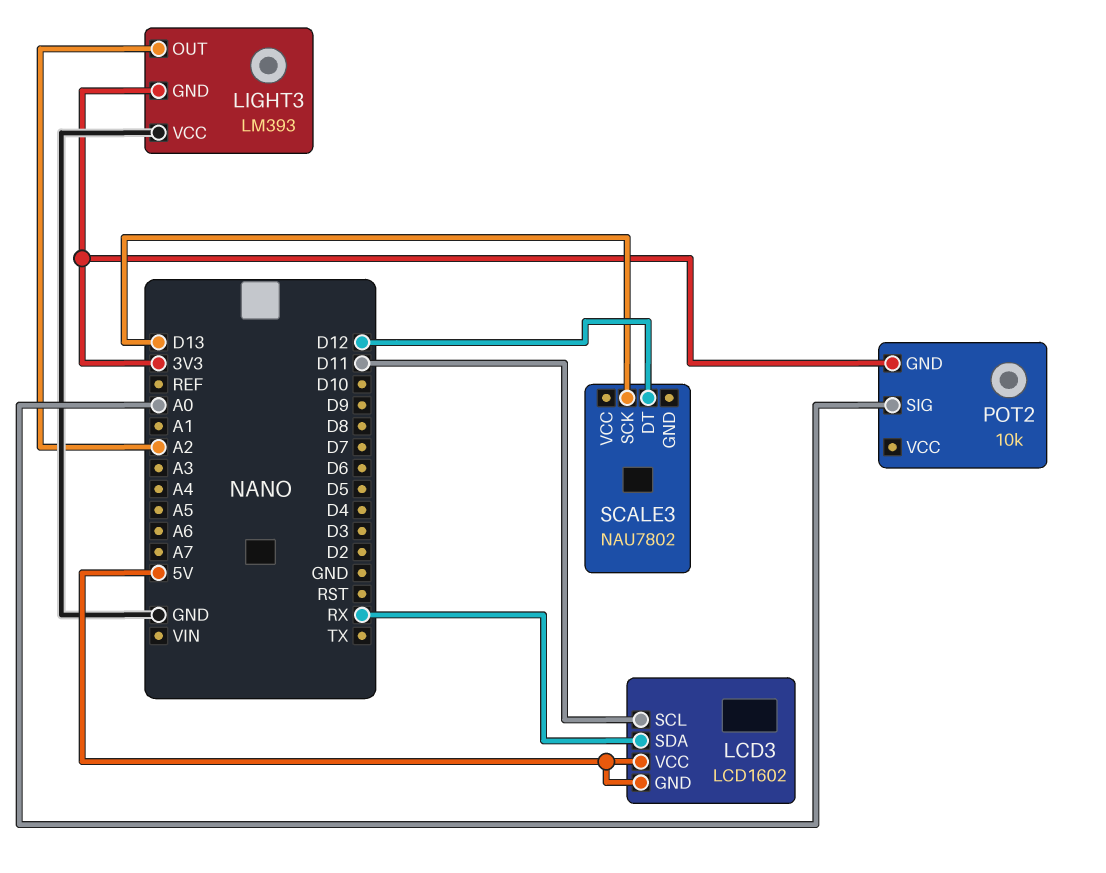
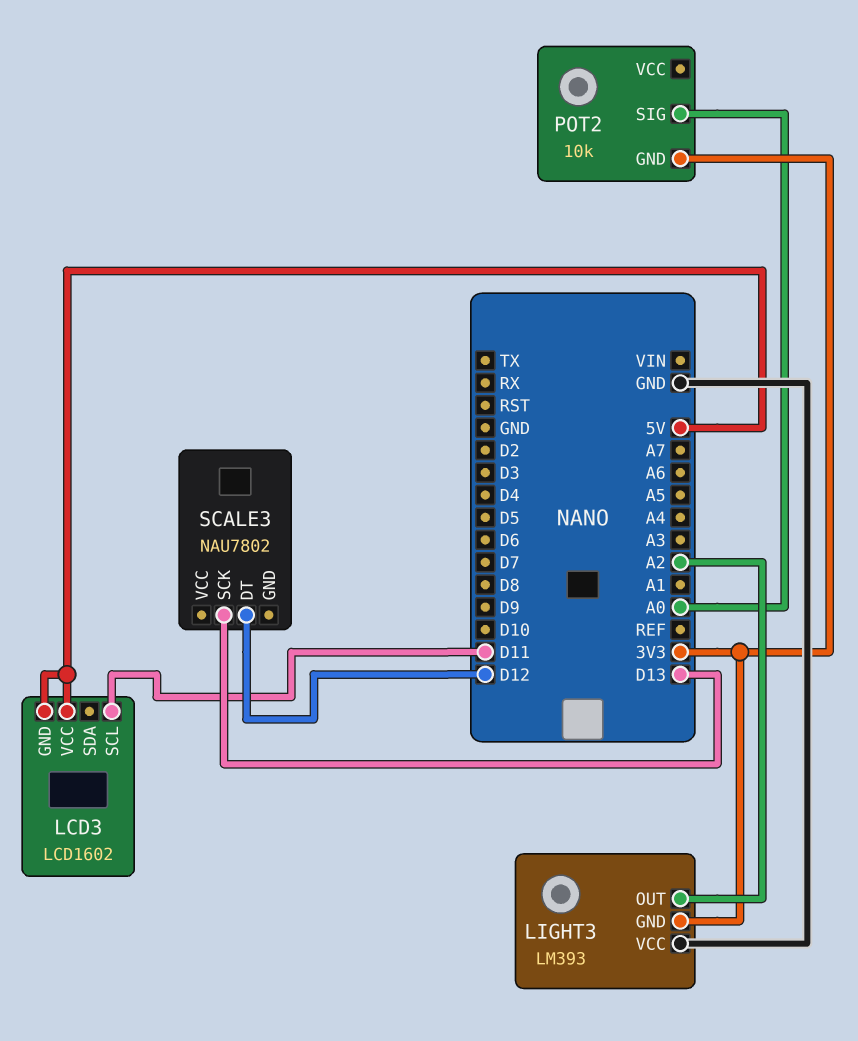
LCD3 pin SDA: RX -> none

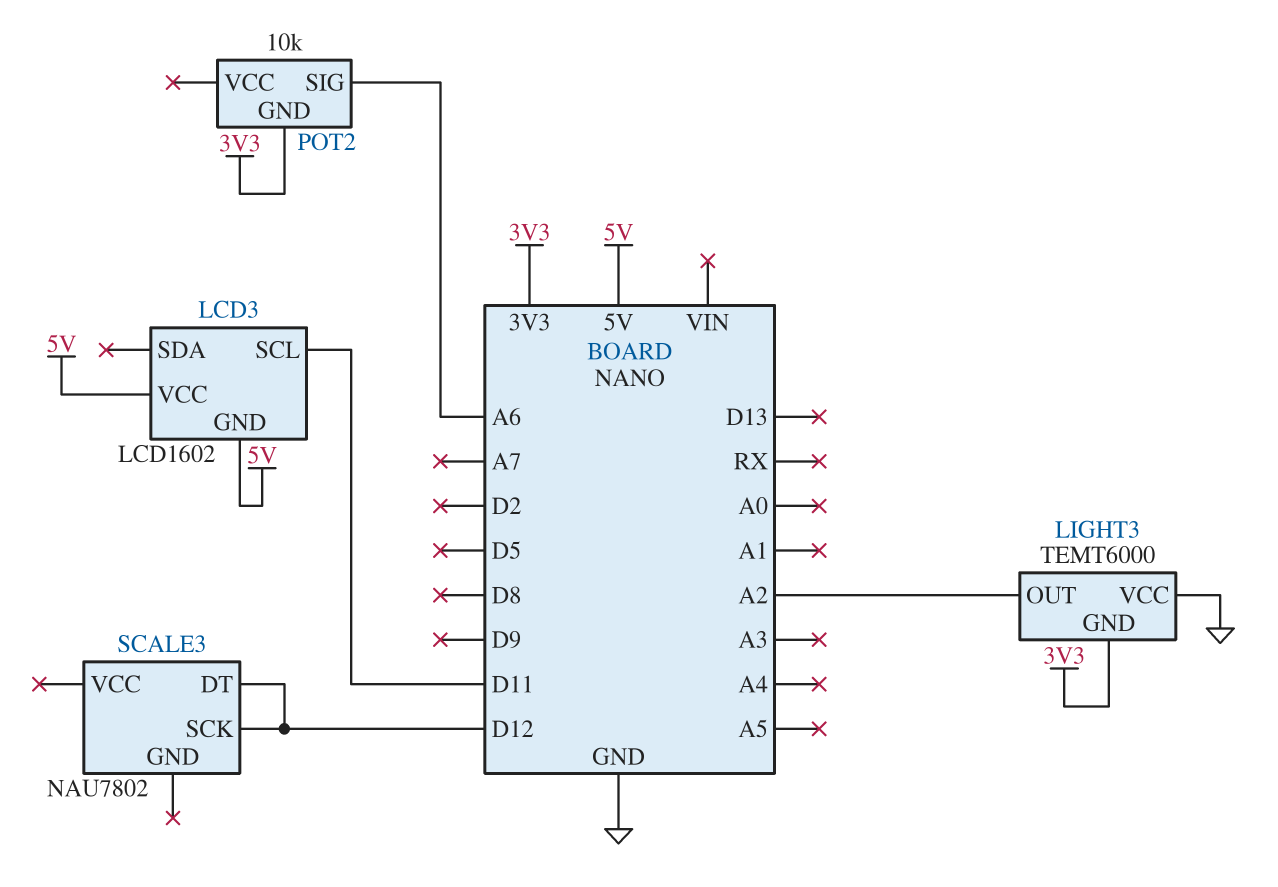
LIGHT3: LM393 -> TEMT6000
POT2 pin SIG: A0 -> A6
SCALE3 pin SCK: D13 -> D12

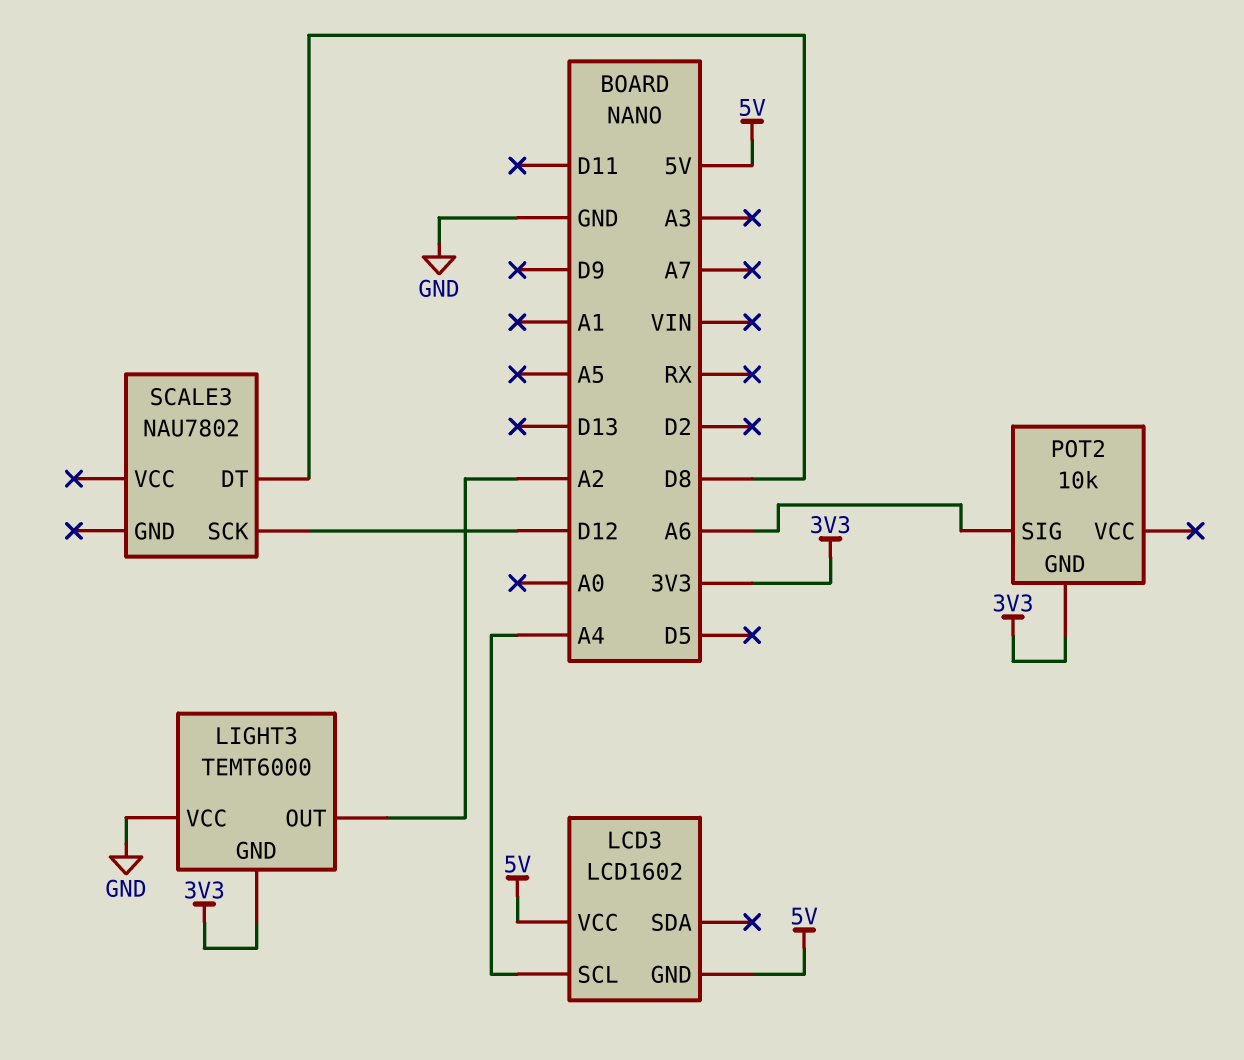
LCD3 pin SCL: D11 -> A4
SCALE3 pin DT: D12 -> D8

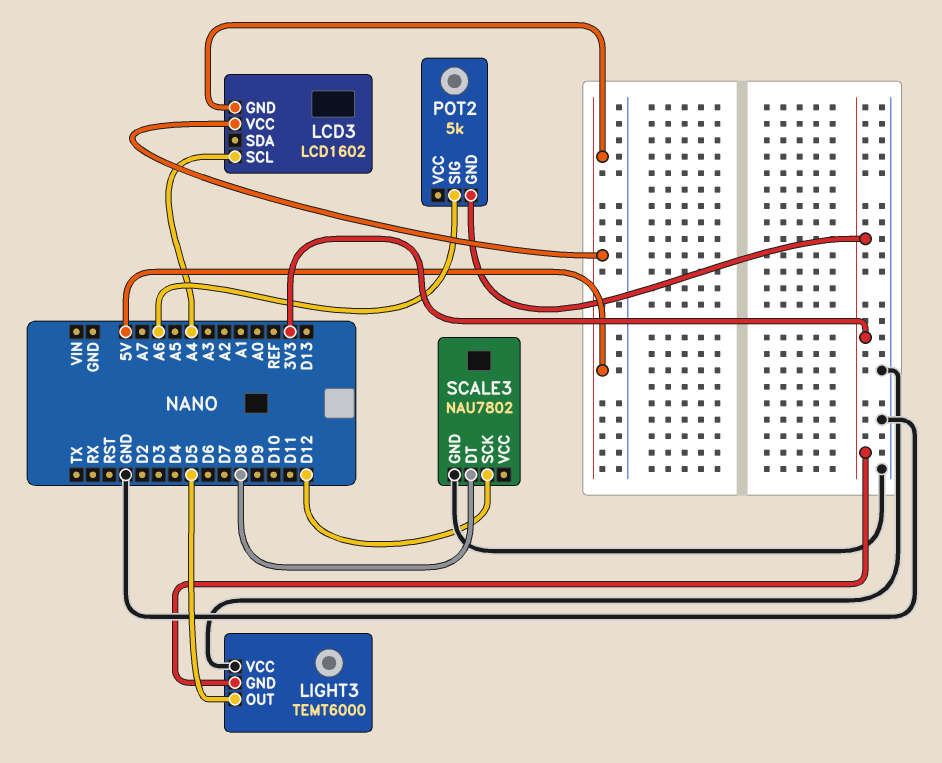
LIGHT3 pin OUT: A2 -> D5
POT2: 10k -> 5k
SCALE3 pin GND: none -> GND

